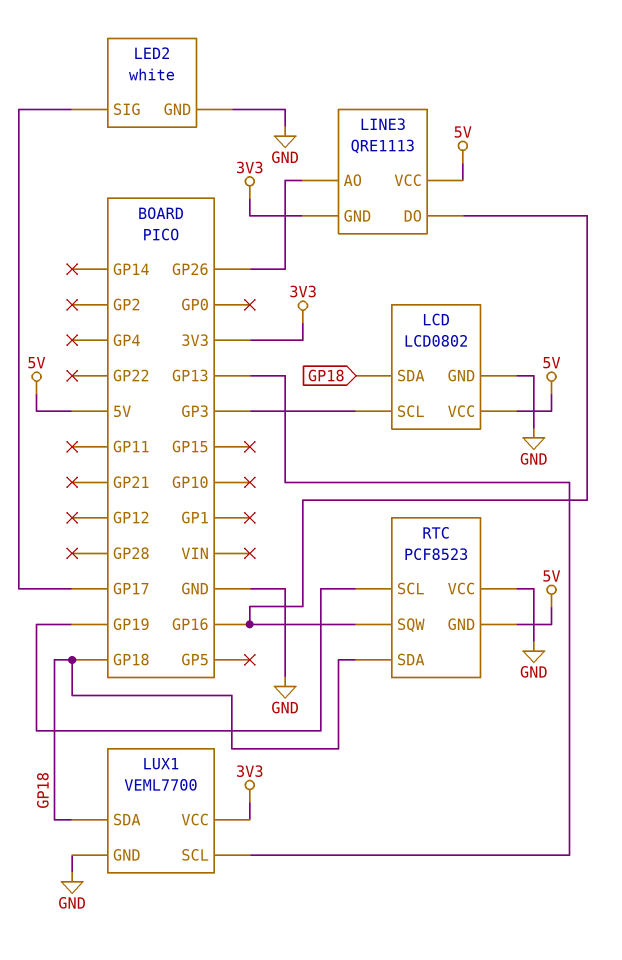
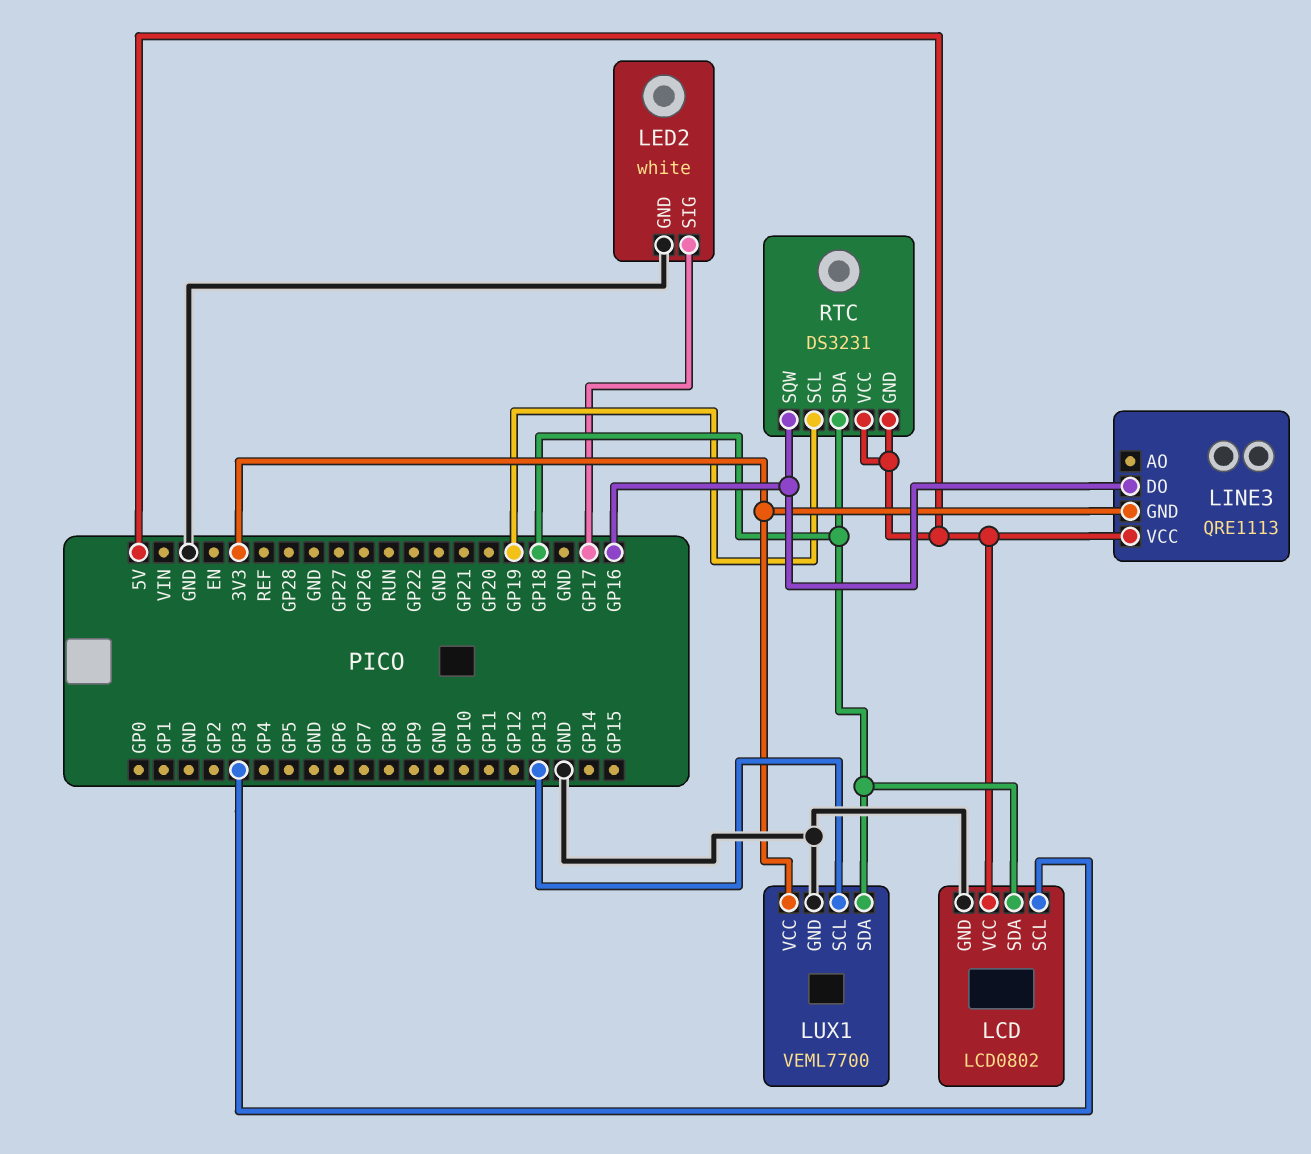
LINE3 pin AO: GP26 -> none
RTC: PCF8523 -> DS3231
RTC pin VCC: GND -> 5V

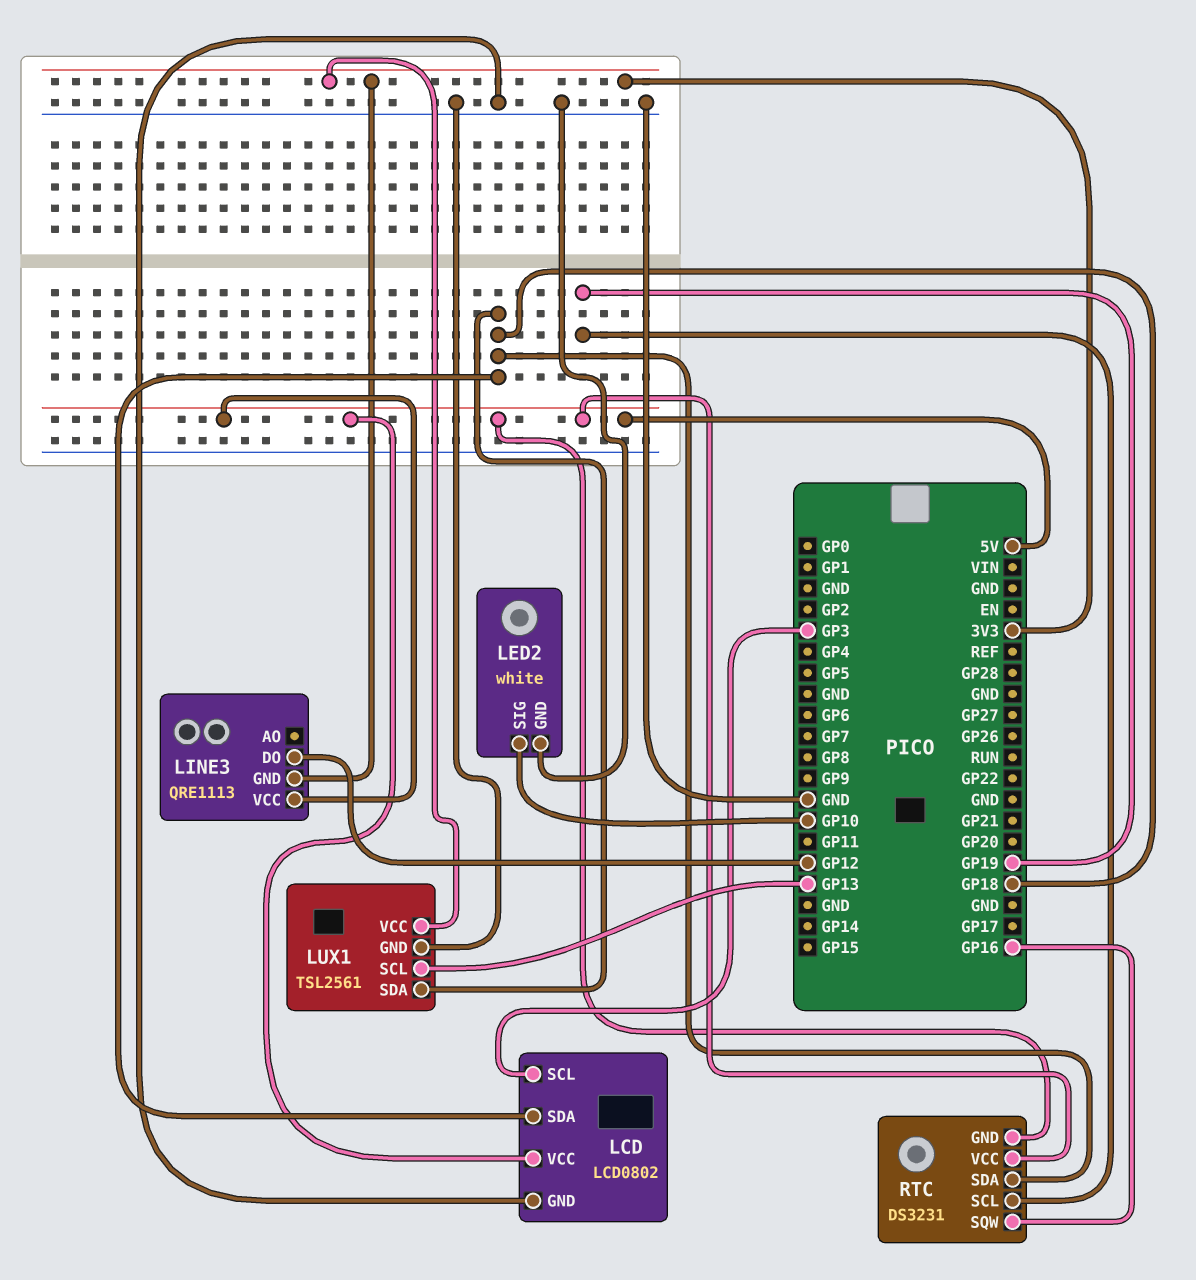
LED2 pin SIG: GP17 -> GP10
LINE3 pin DO: GP16 -> GP12
LUX1: VEML7700 -> TSL2561

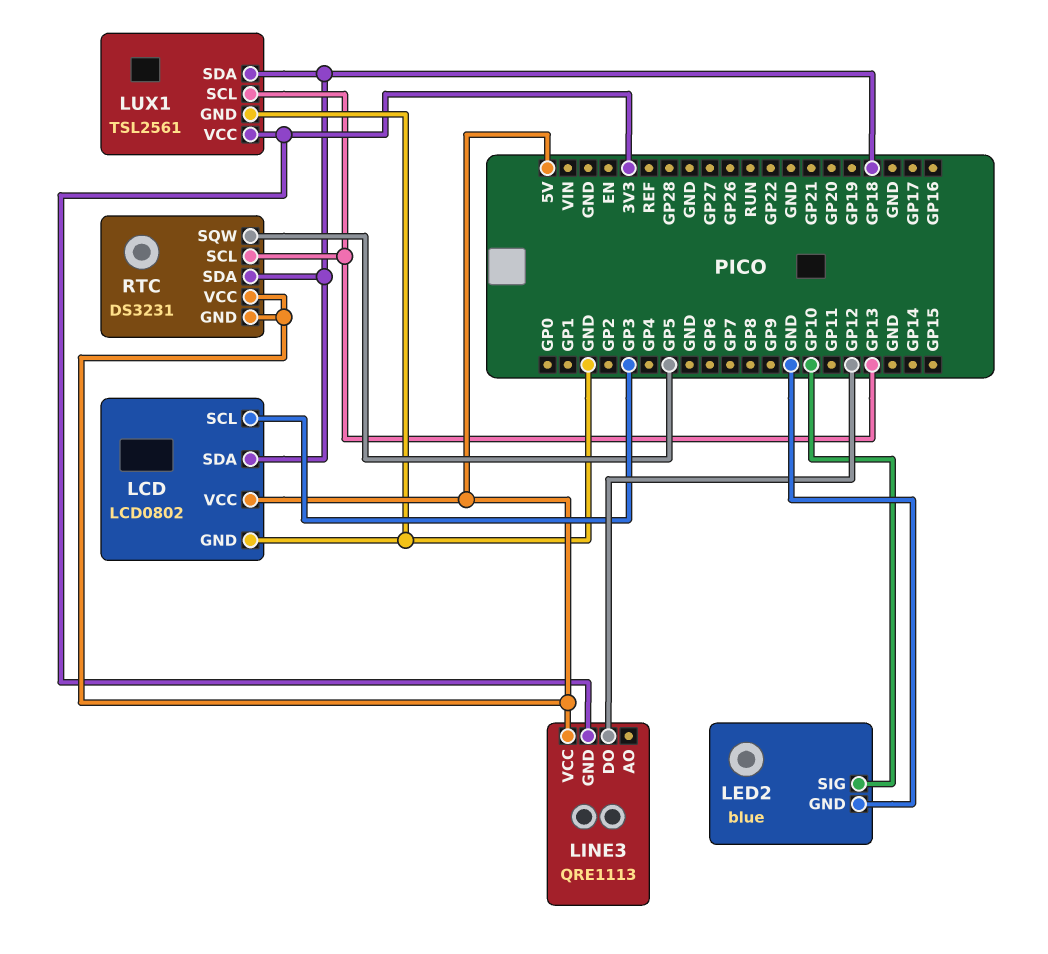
LED2: white -> blue
RTC pin SCL: GP19 -> GP13
RTC pin SQW: GP16 -> GP5

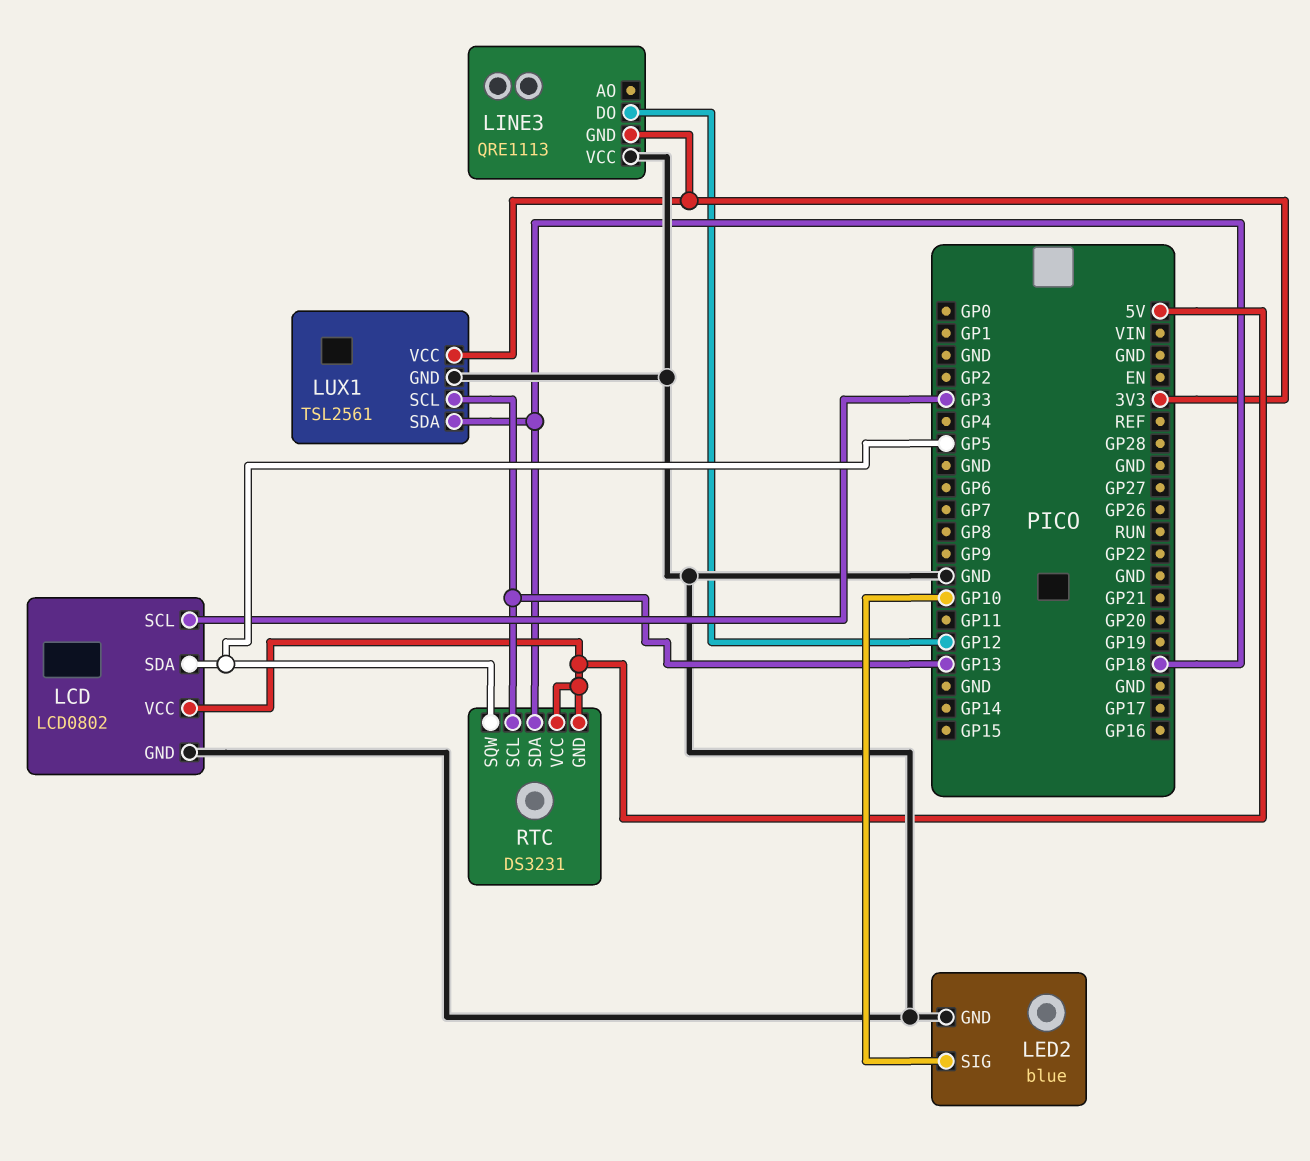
LCD pin SDA: GP18 -> GP5
LINE3 pin VCC: 5V -> GND

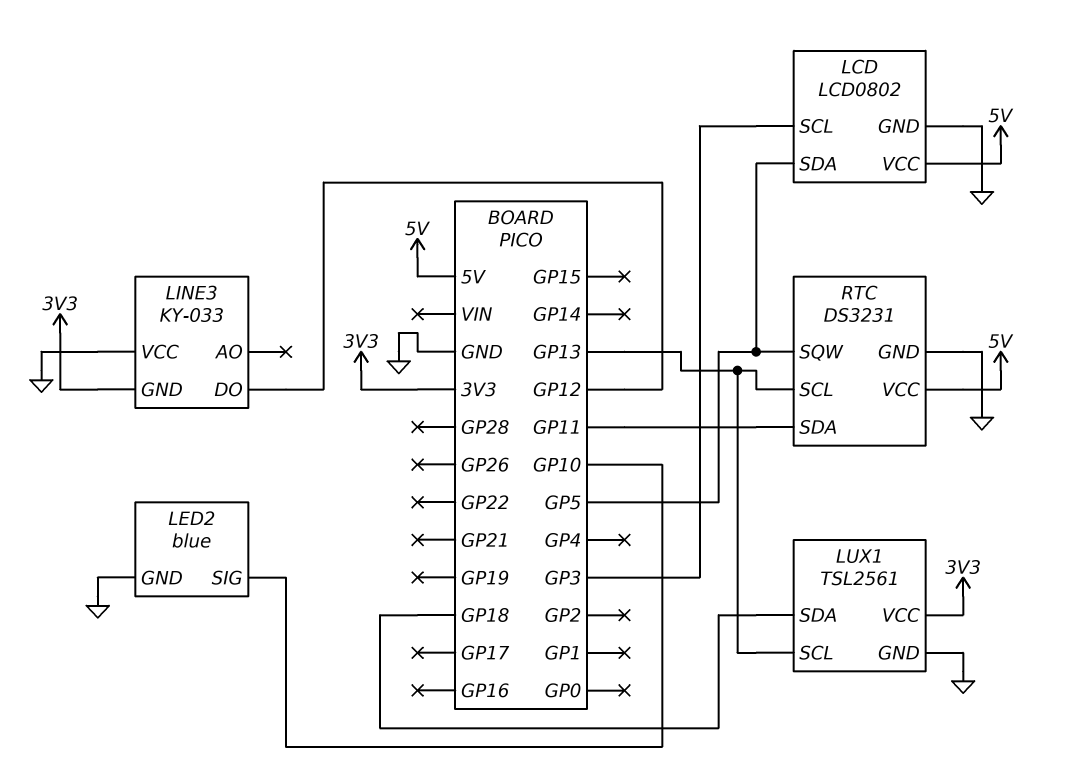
LINE3: QRE1113 -> KY-033
RTC pin GND: 5V -> GND
RTC pin SDA: GP18 -> GP11

